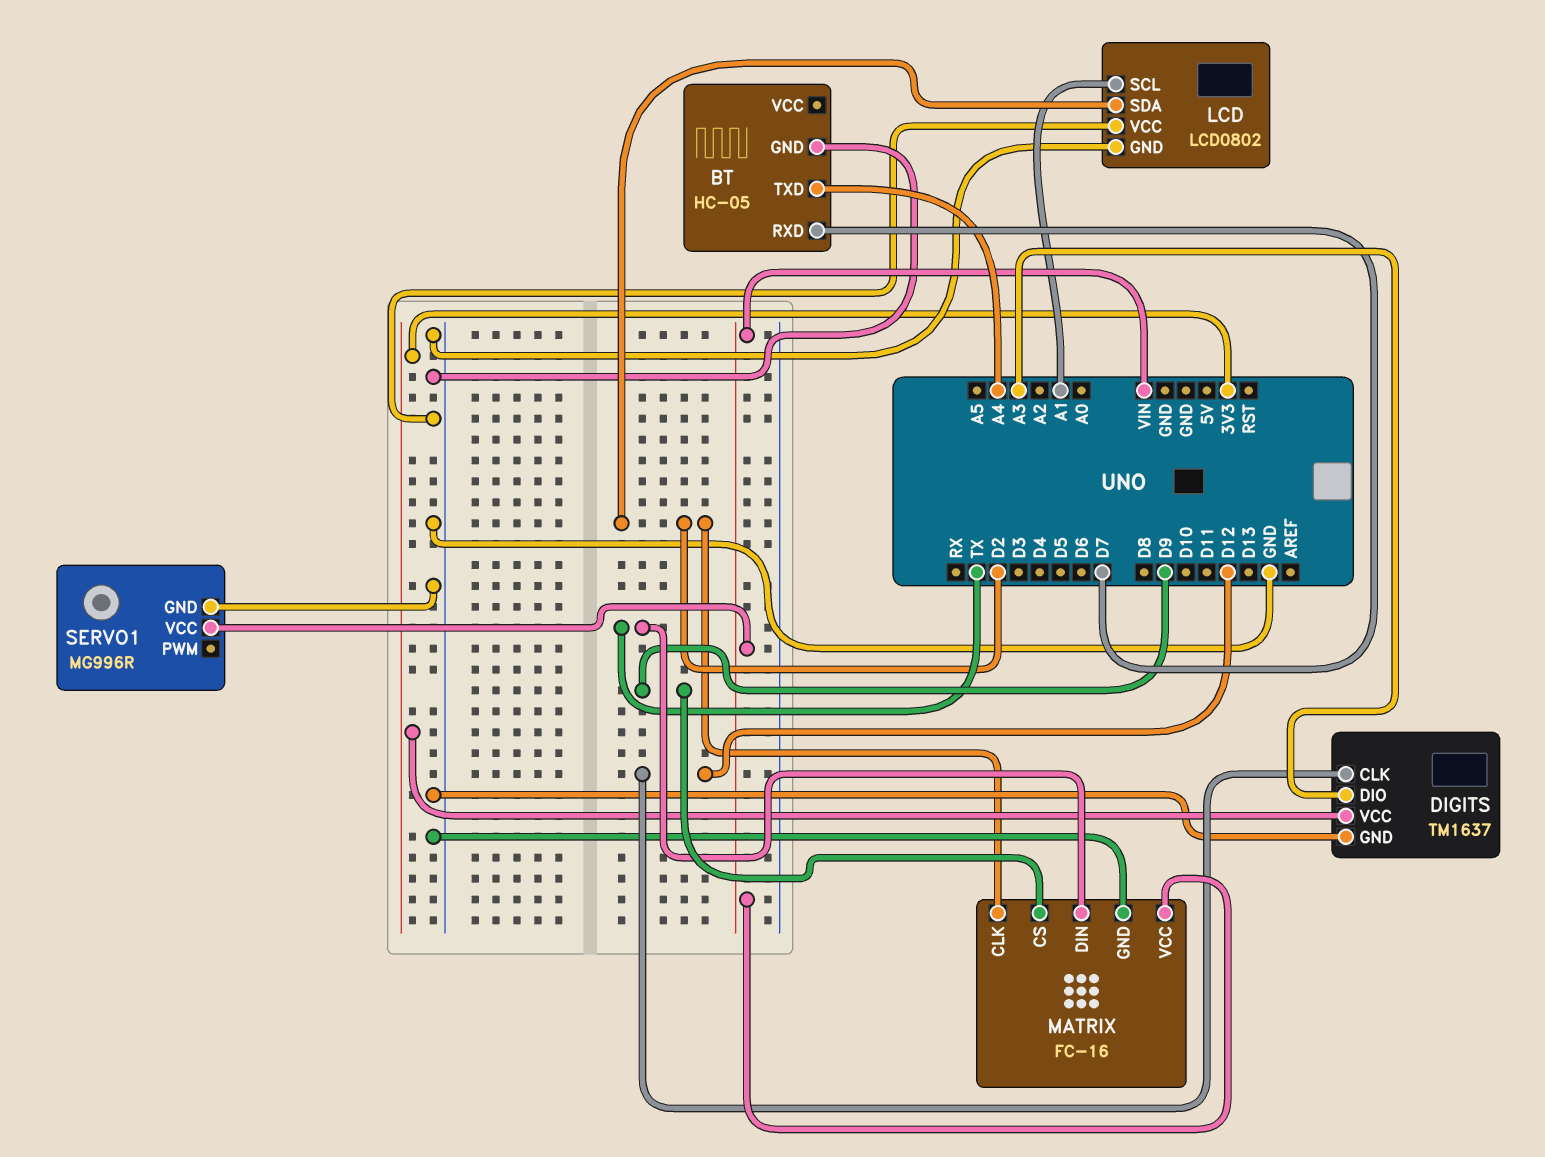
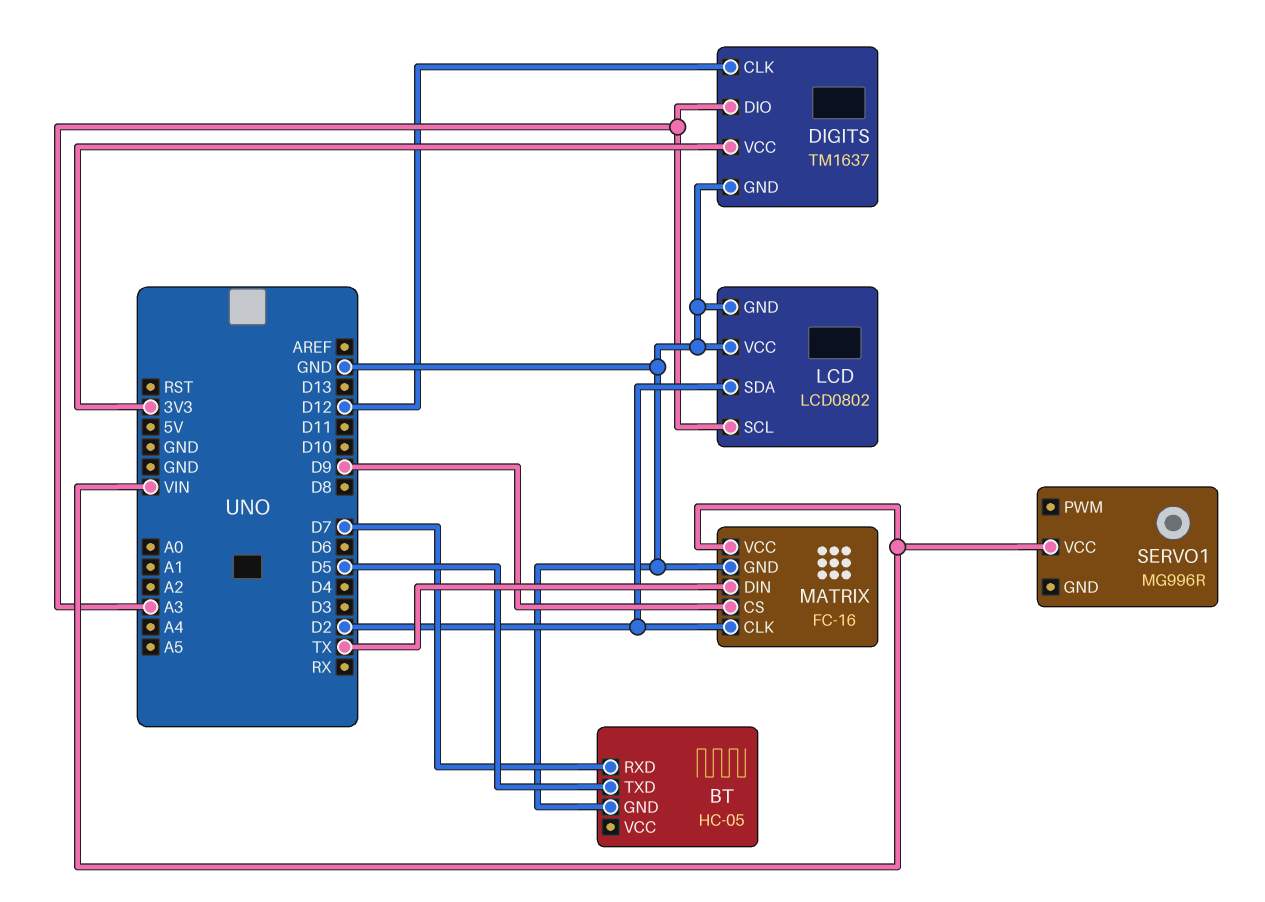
BT pin TXD: A4 -> D5
LCD pin SCL: A1 -> A3
SERVO1 pin GND: GND -> none

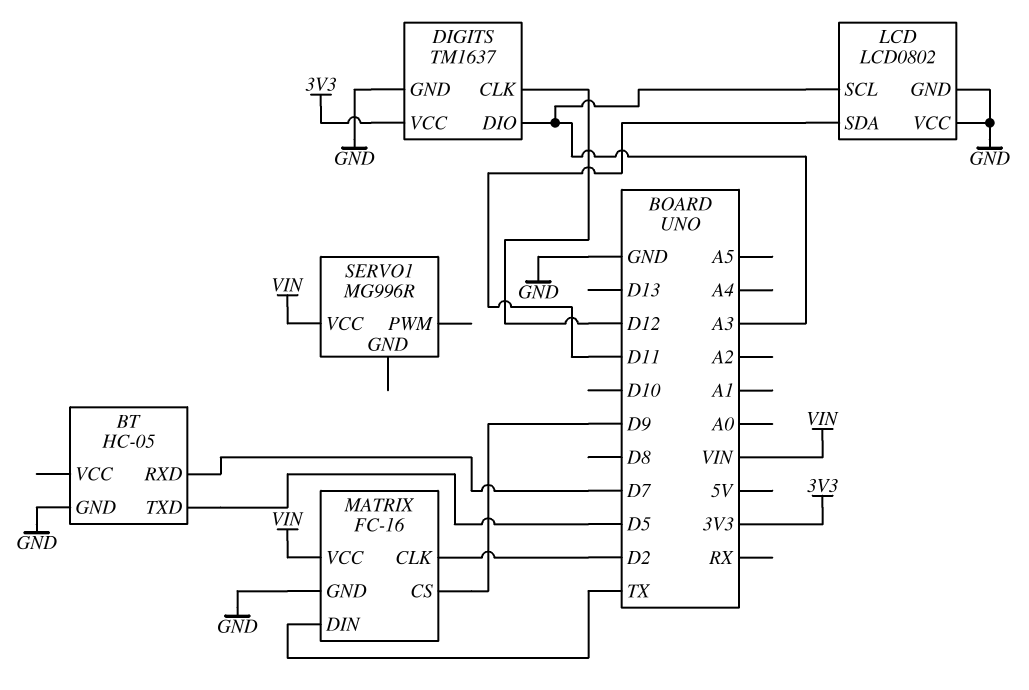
LCD pin SDA: D2 -> D11

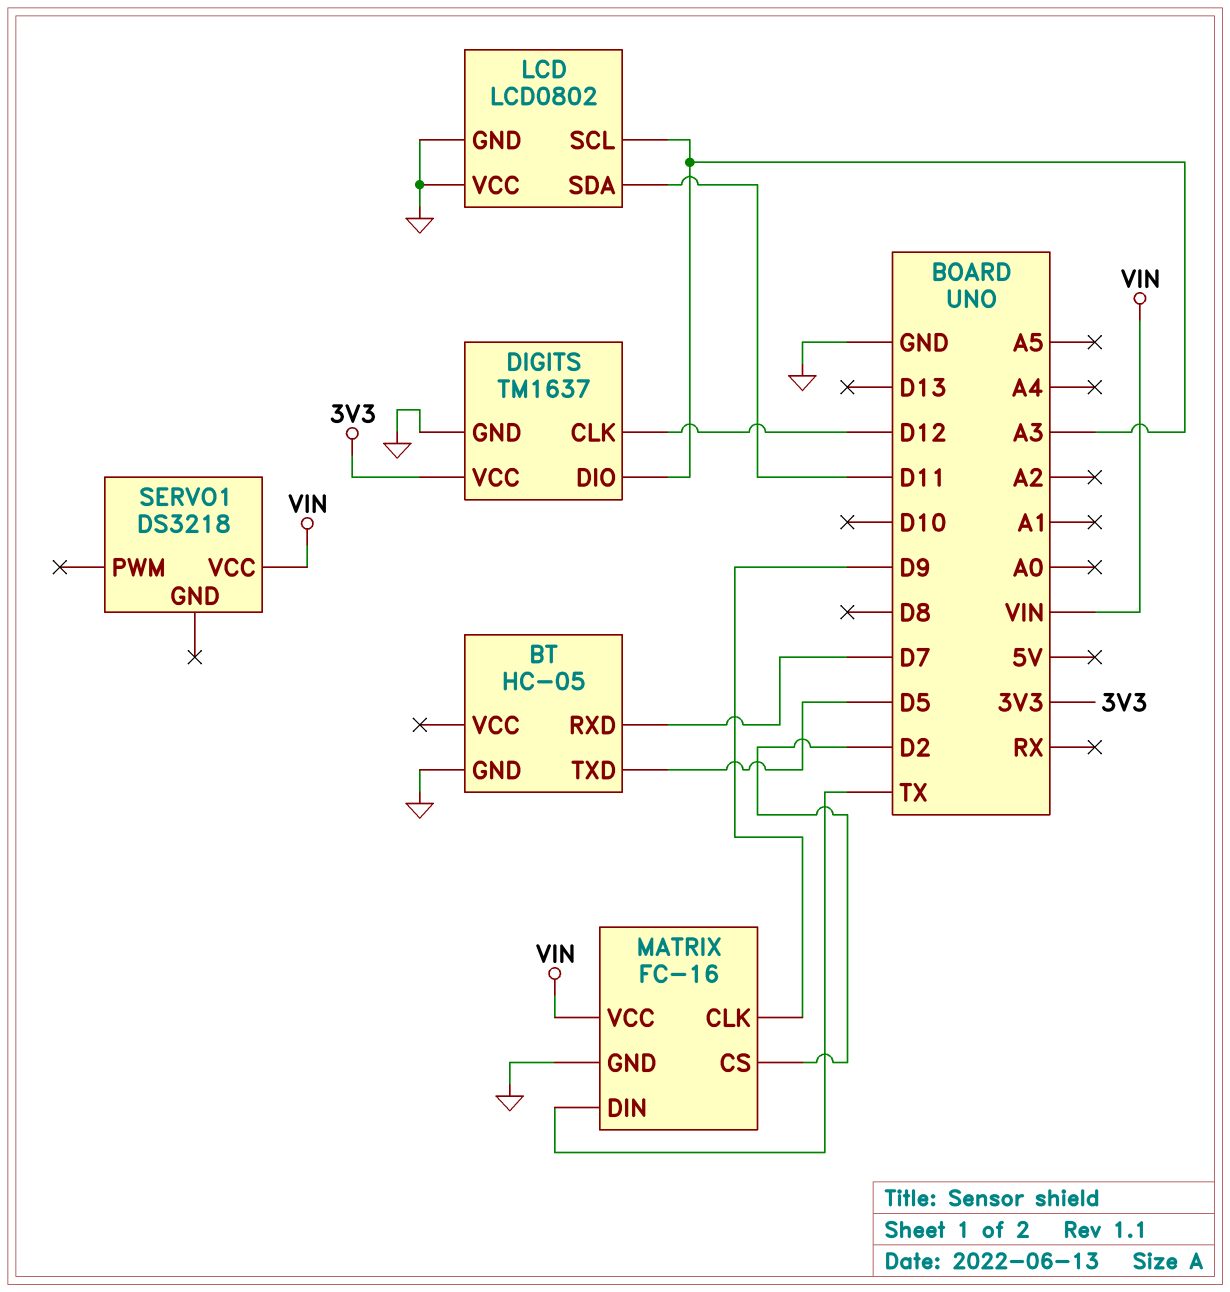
MATRIX pin CLK: D2 -> D9
MATRIX pin CS: D9 -> D2
SERVO1: MG996R -> DS3218

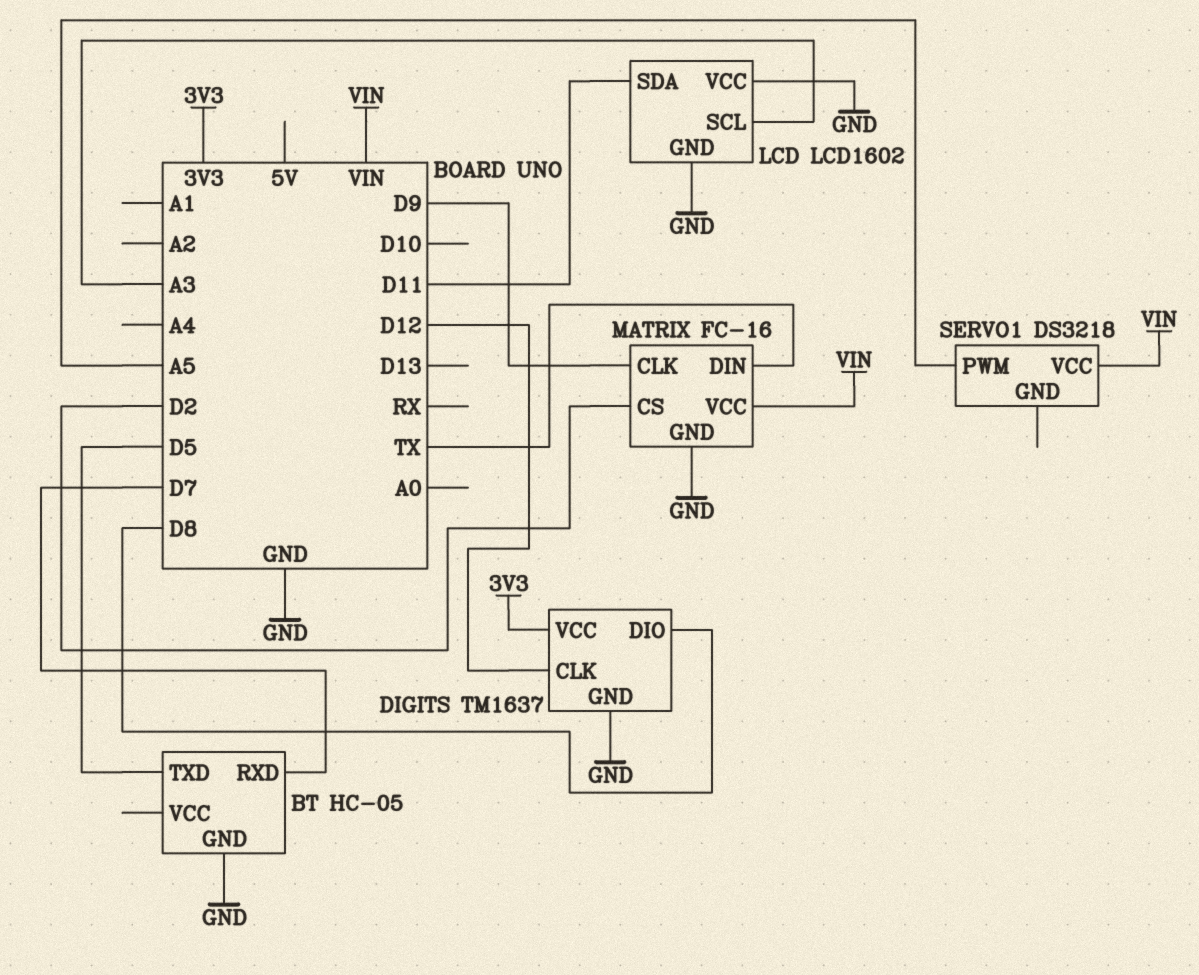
DIGITS pin DIO: A3 -> D8
LCD: LCD0802 -> LCD1602
SERVO1 pin PWM: none -> A5

